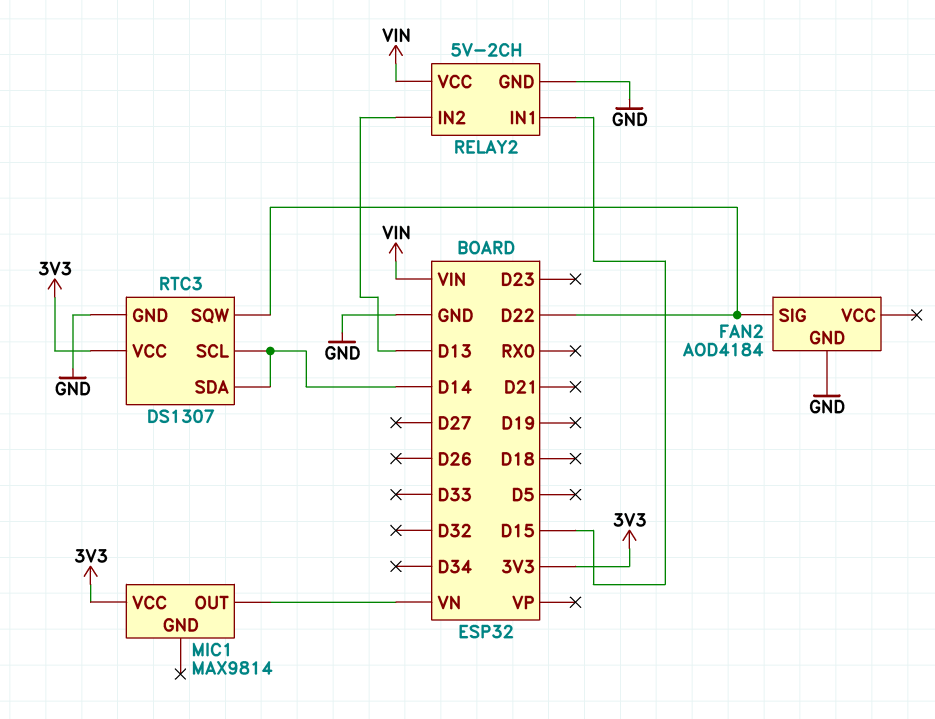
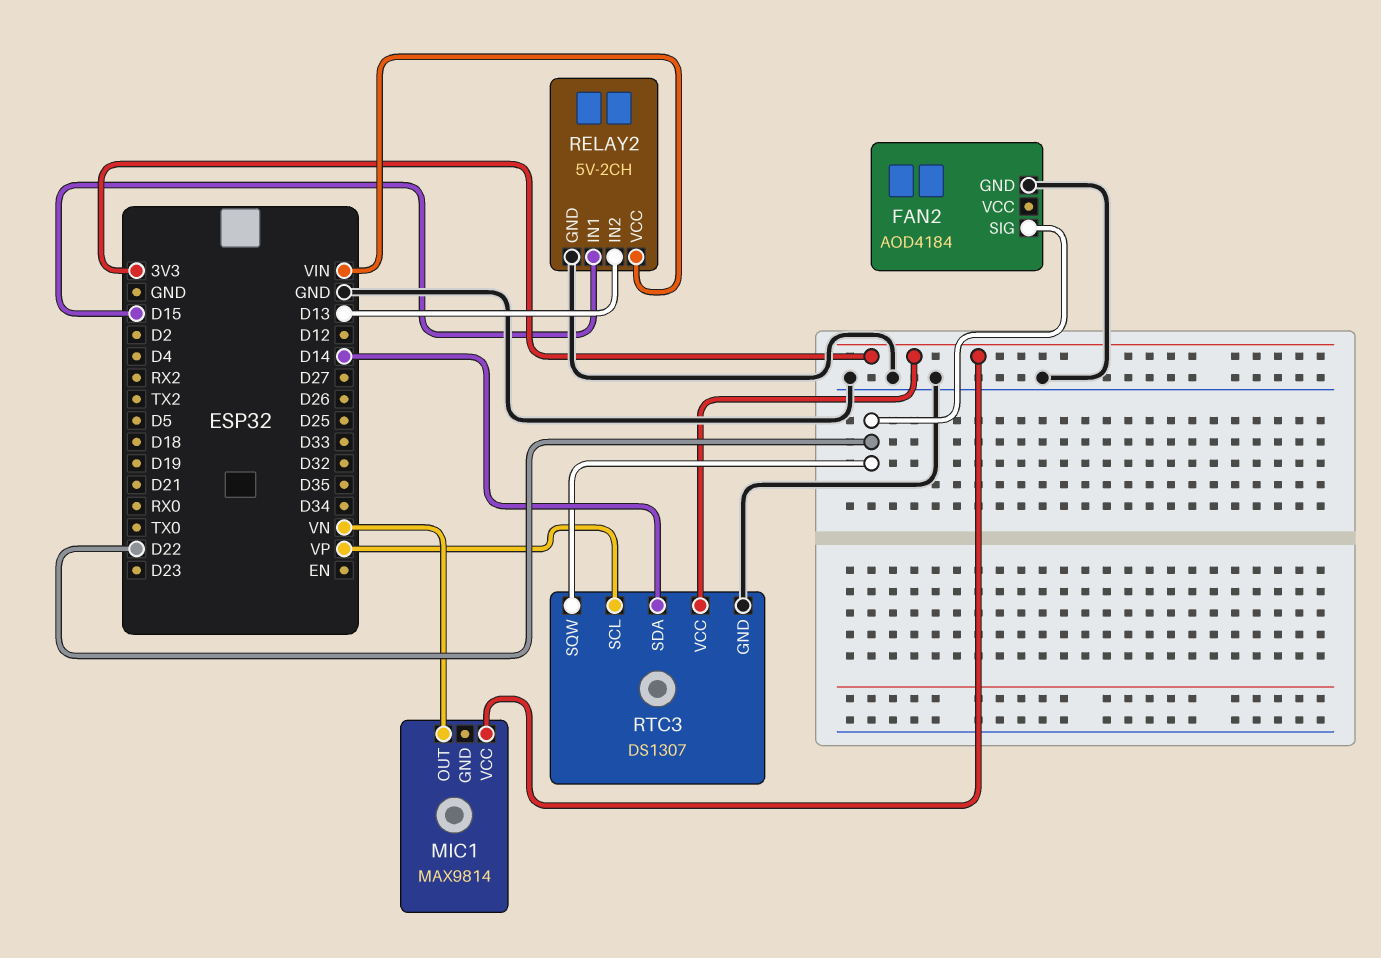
RTC3 pin SCL: D14 -> VP

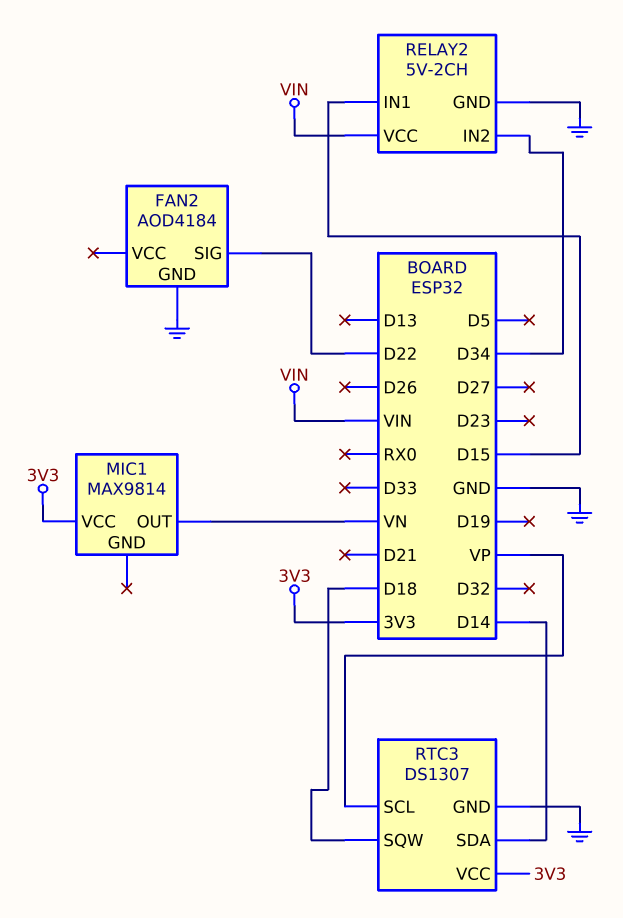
RELAY2 pin IN2: D13 -> D34
RTC3 pin SQW: D22 -> D18

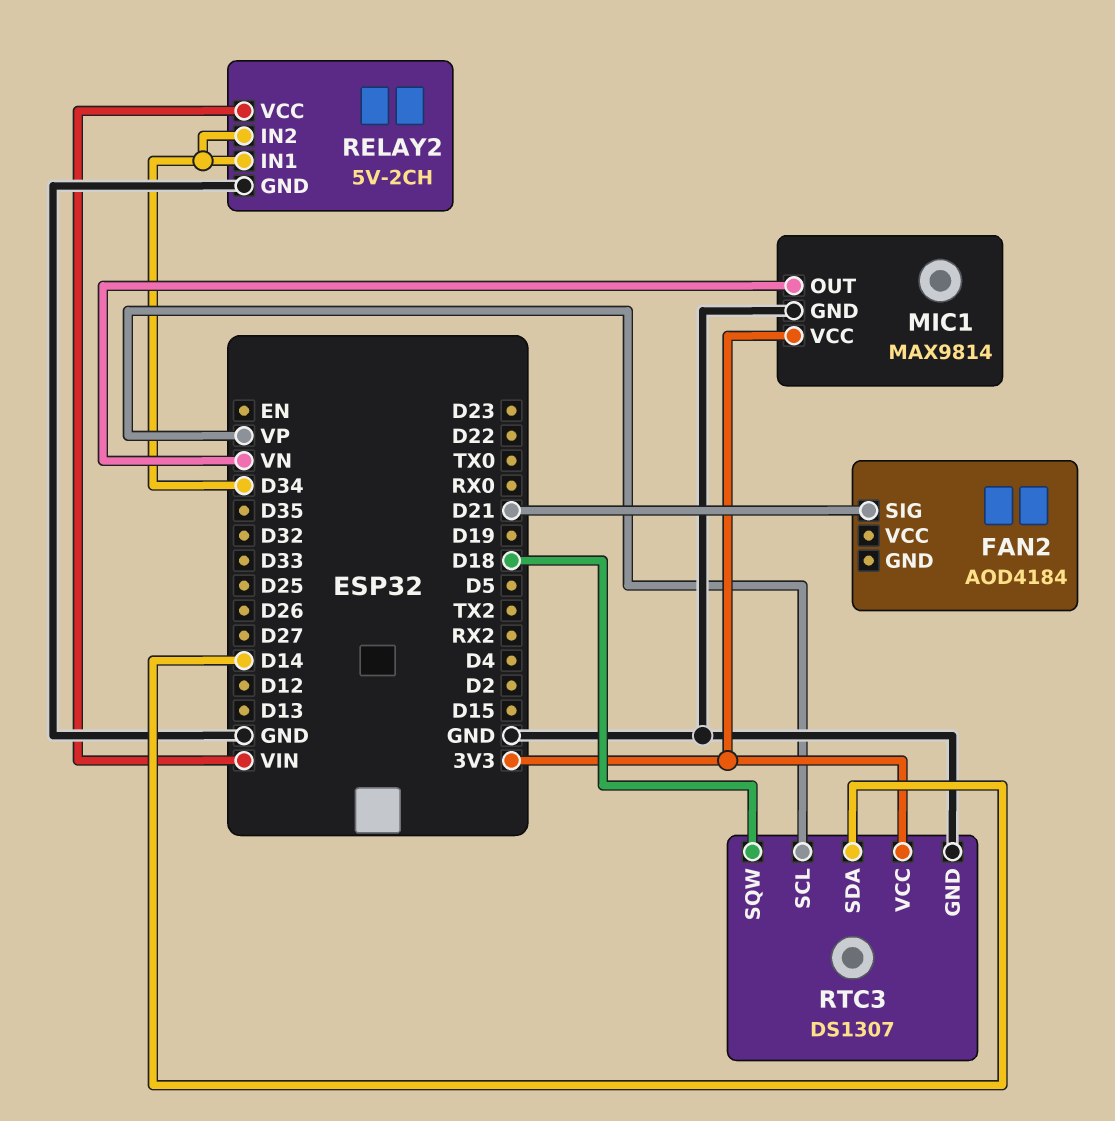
FAN2 pin GND: GND -> none
FAN2 pin SIG: D22 -> D21
MIC1 pin GND: none -> GND
RELAY2 pin IN1: D15 -> D34

